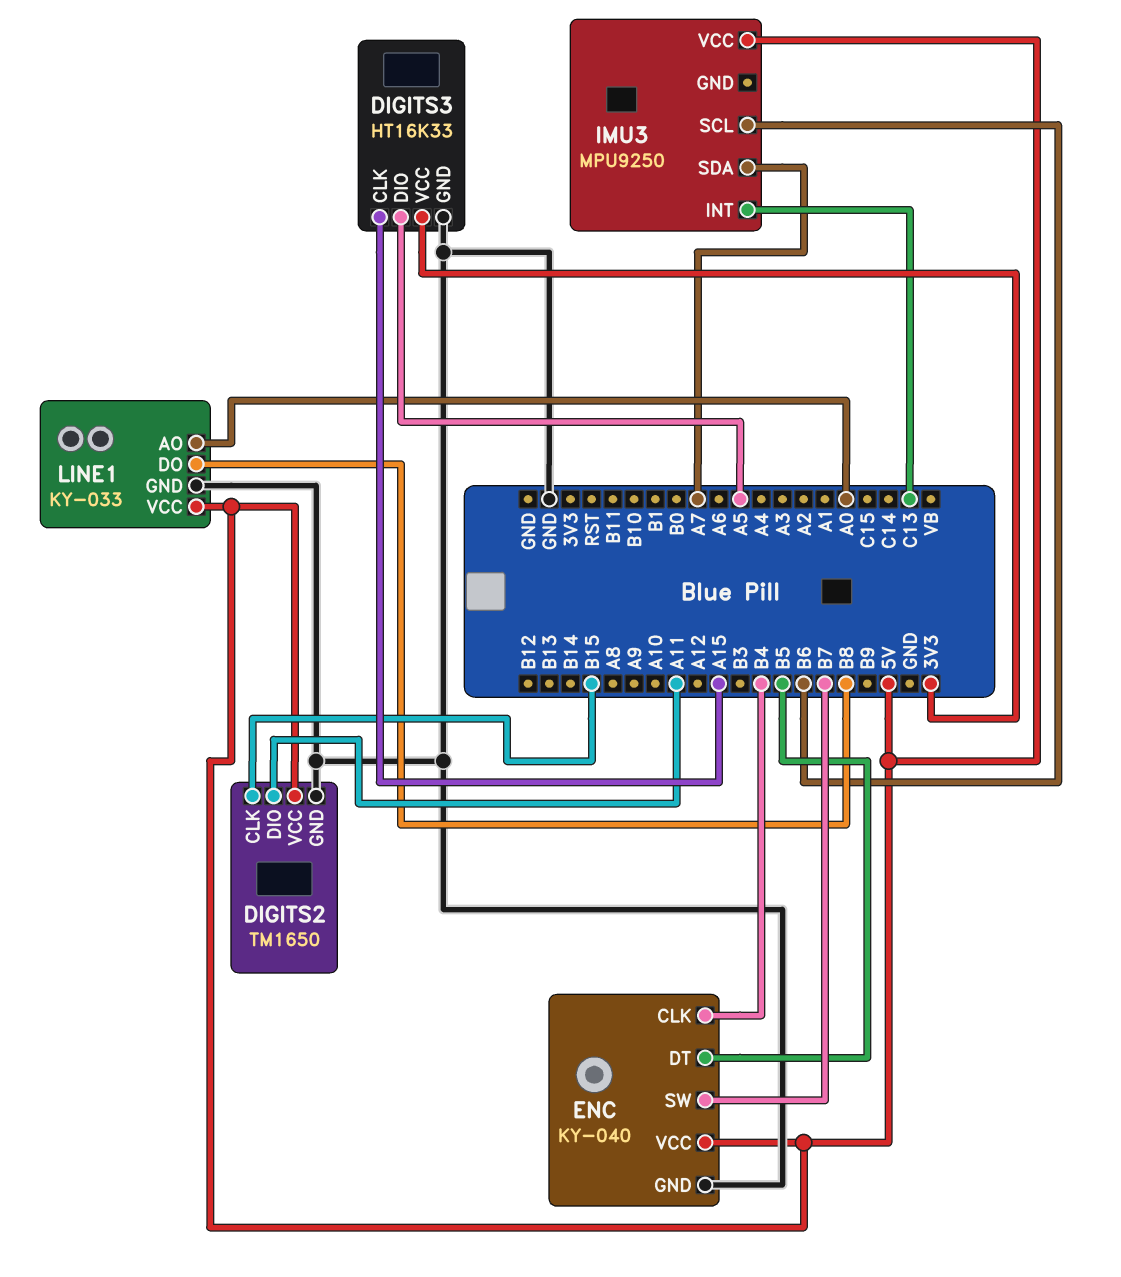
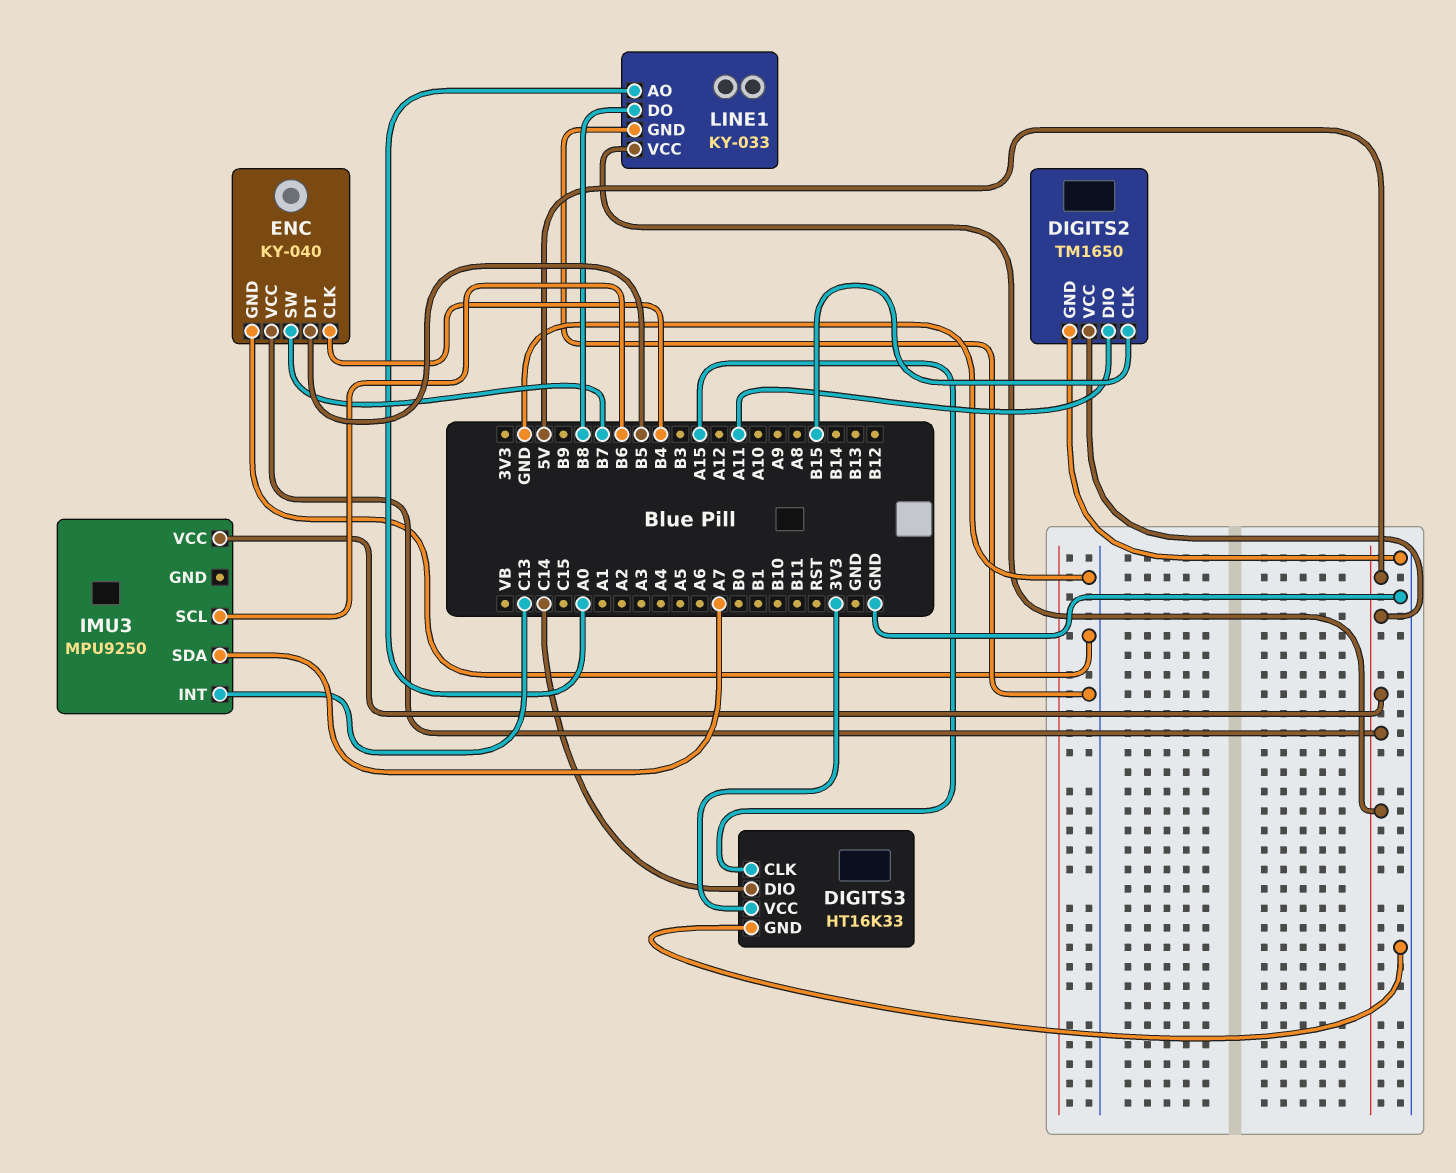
DIGITS3 pin DIO: A5 -> C14

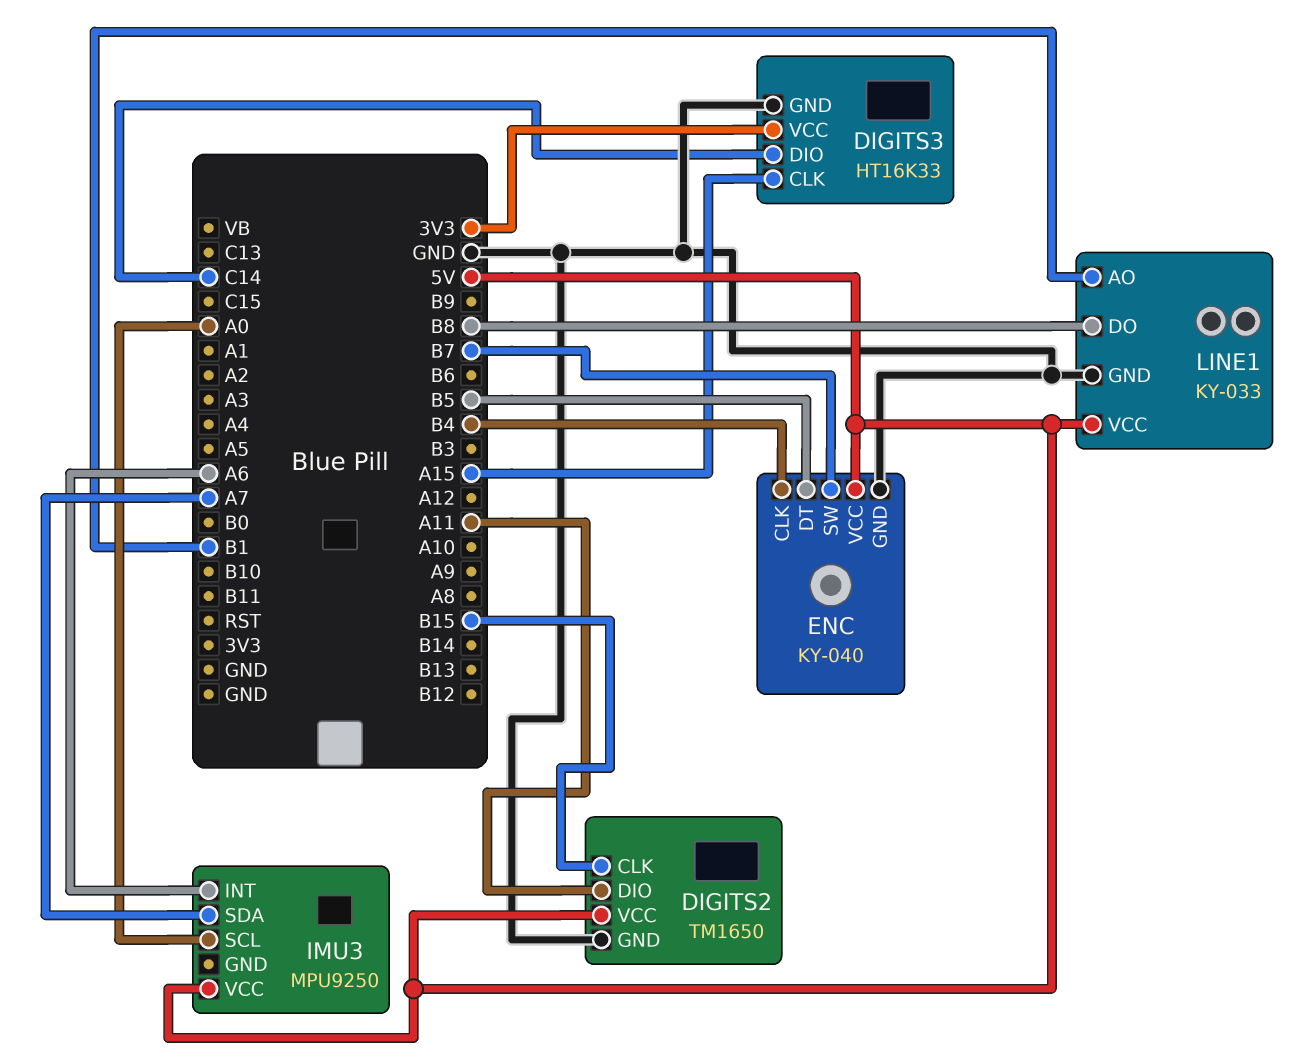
IMU3 pin INT: C13 -> A6
IMU3 pin SCL: B6 -> A0
LINE1 pin AO: A0 -> B1

